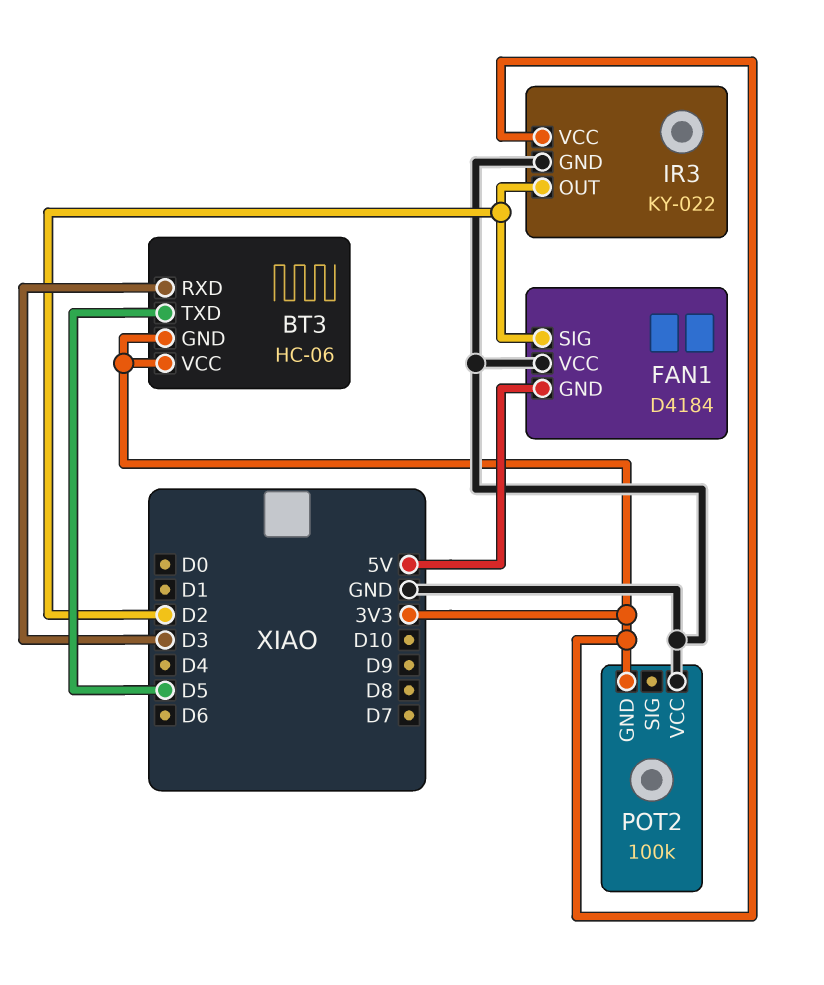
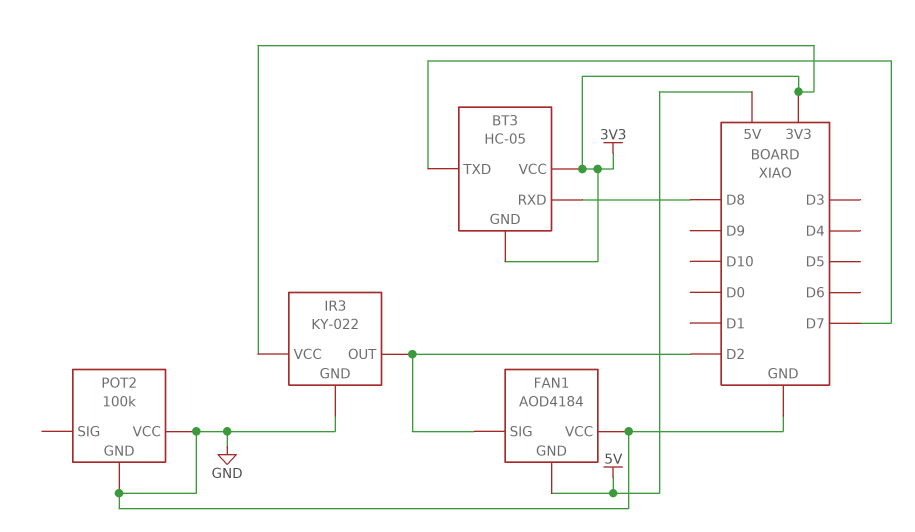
BT3: HC-06 -> HC-05
BT3 pin RXD: D3 -> D8
BT3 pin TXD: D5 -> D7
FAN1: D4184 -> AOD4184
POT2 pin GND: 3V3 -> GND

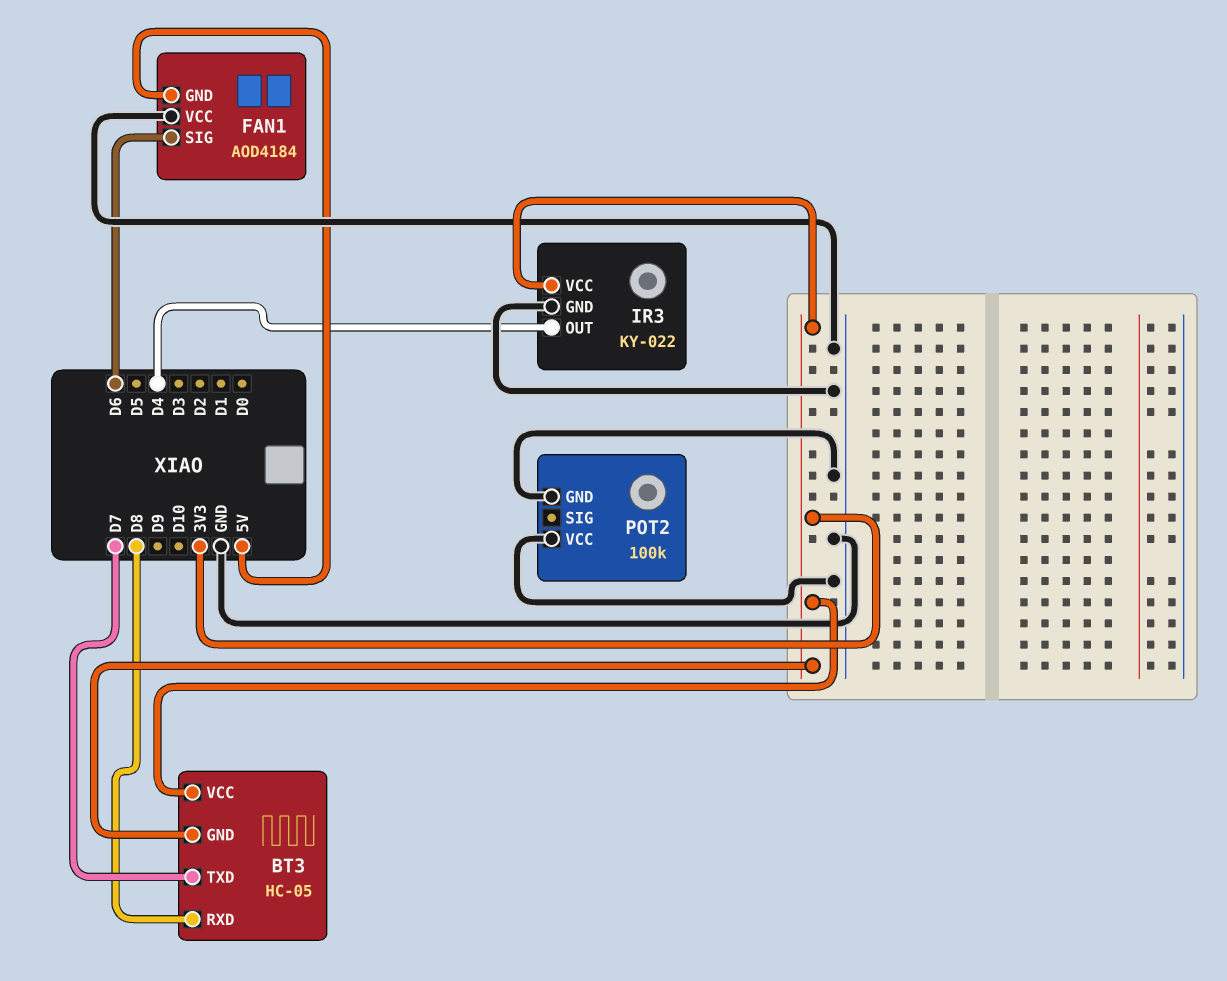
FAN1 pin SIG: D2 -> D6
IR3 pin OUT: D2 -> D4

